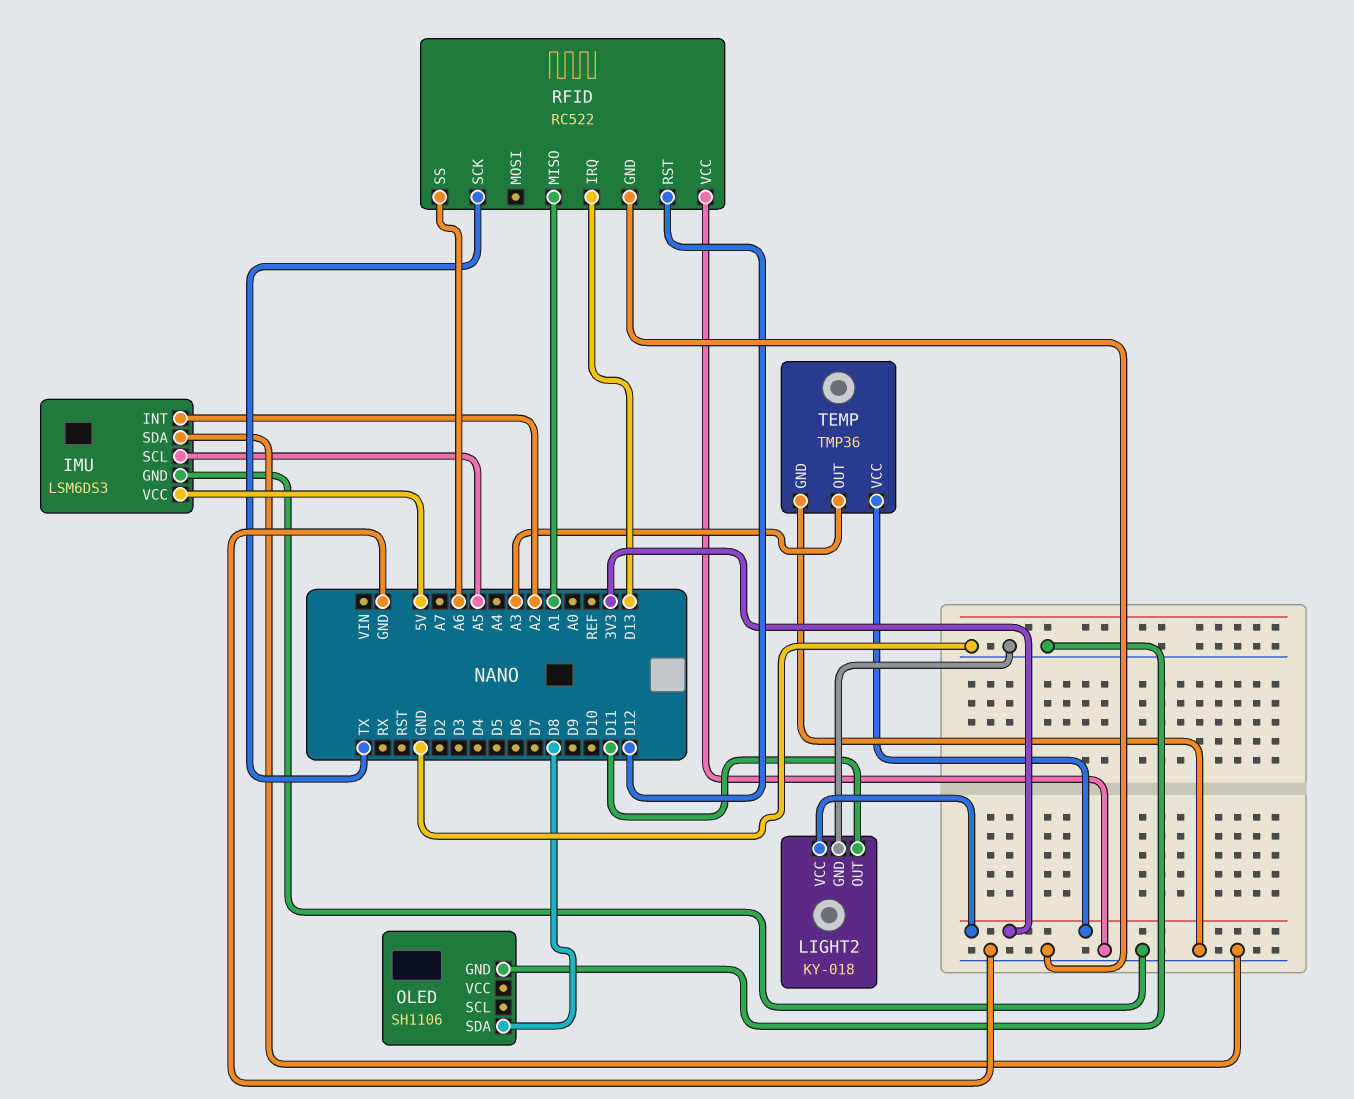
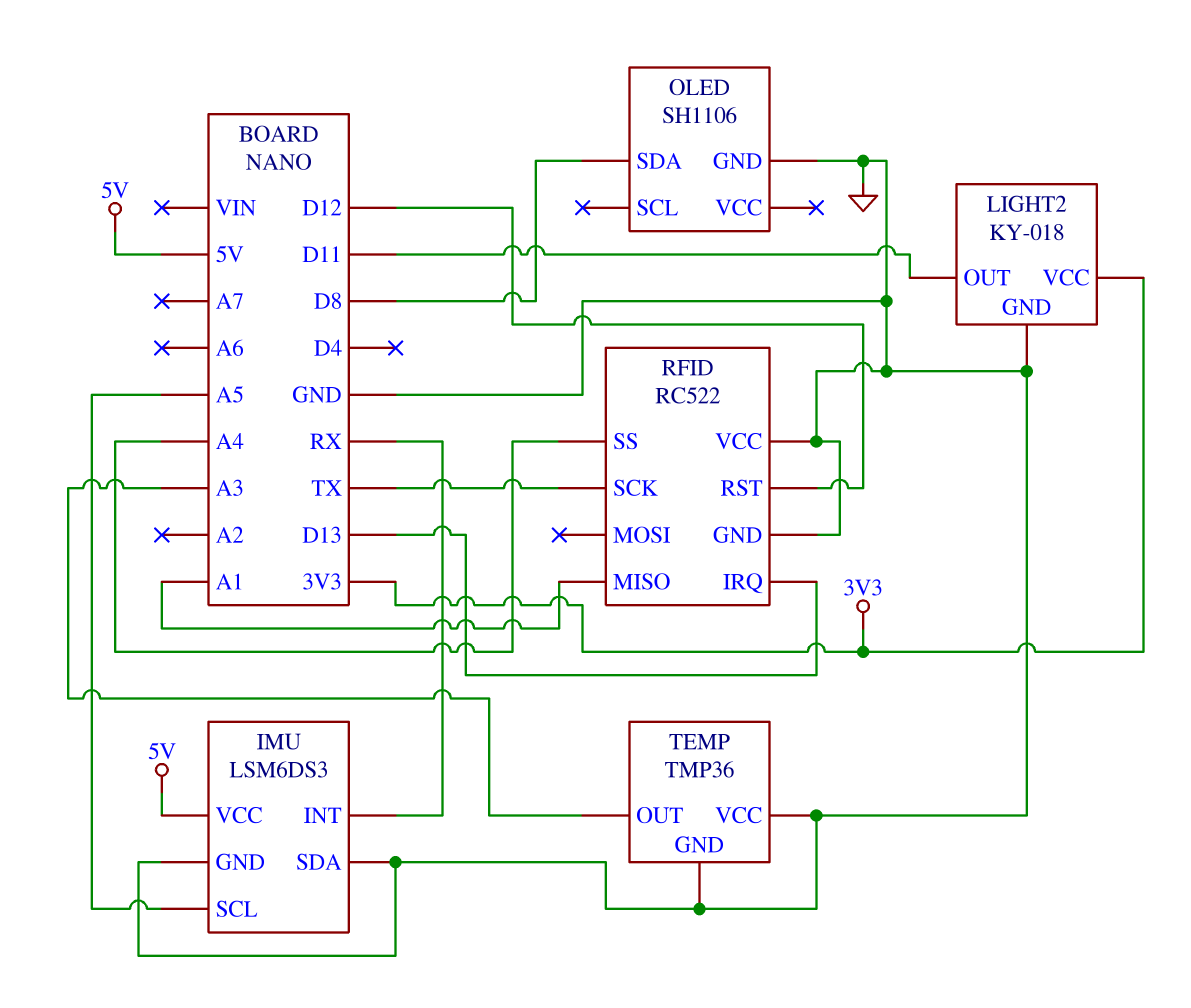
IMU pin INT: A2 -> RX
RFID pin SS: A6 -> A4
TEMP pin VCC: 3V3 -> GND

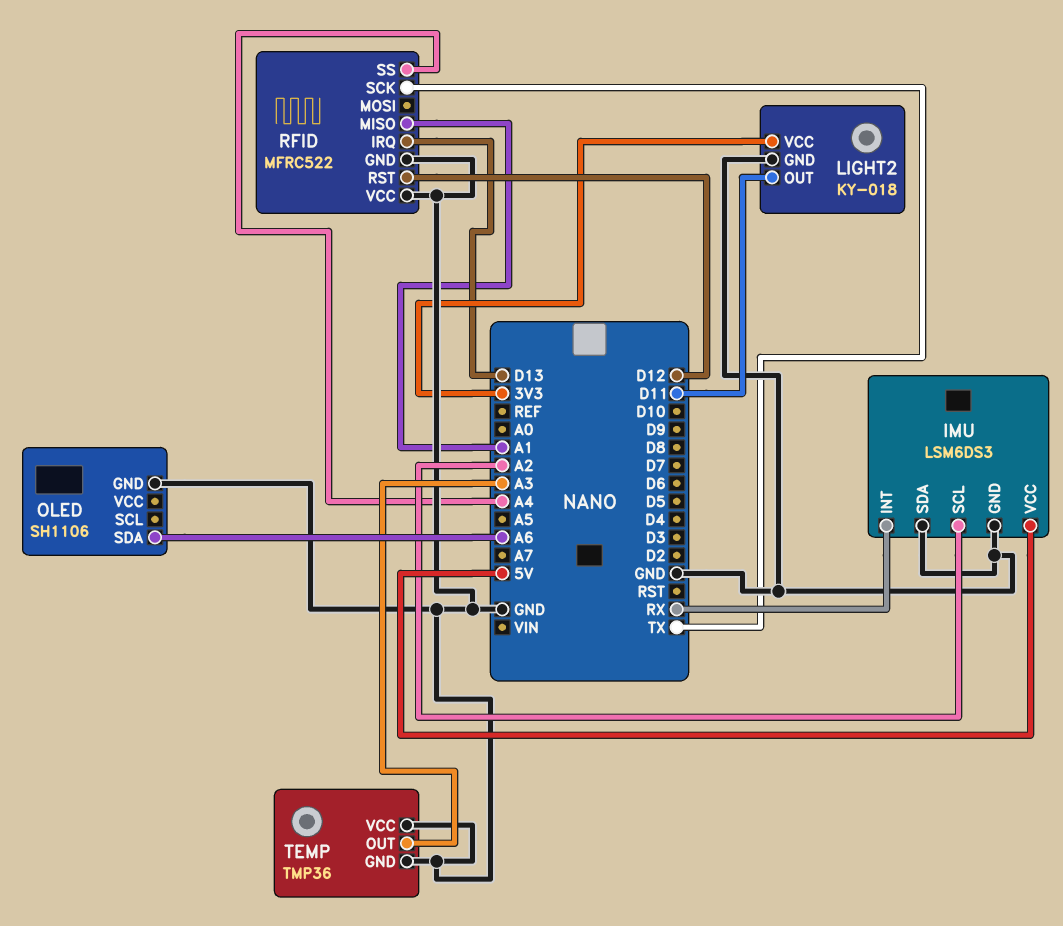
IMU pin SCL: A5 -> A2
OLED pin SDA: D8 -> A6
RFID: RC522 -> MFRC522

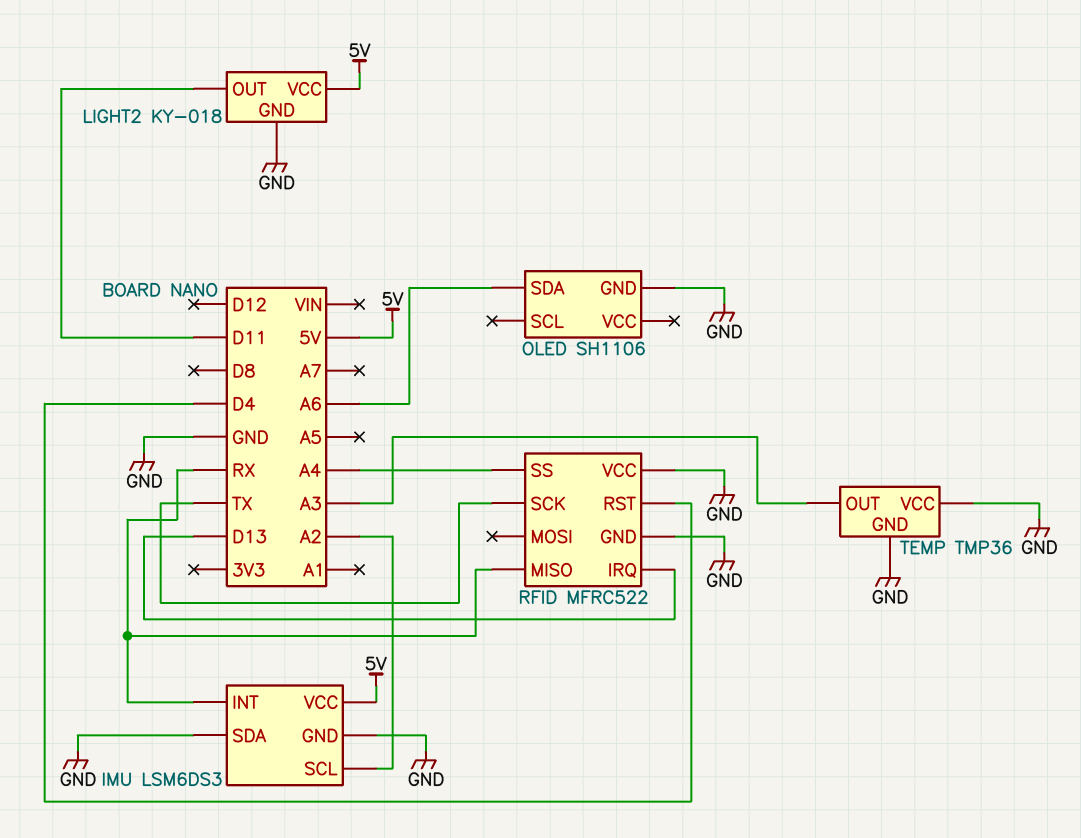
LIGHT2 pin VCC: 3V3 -> 5V
RFID pin MISO: A1 -> RX
RFID pin RST: D12 -> D4

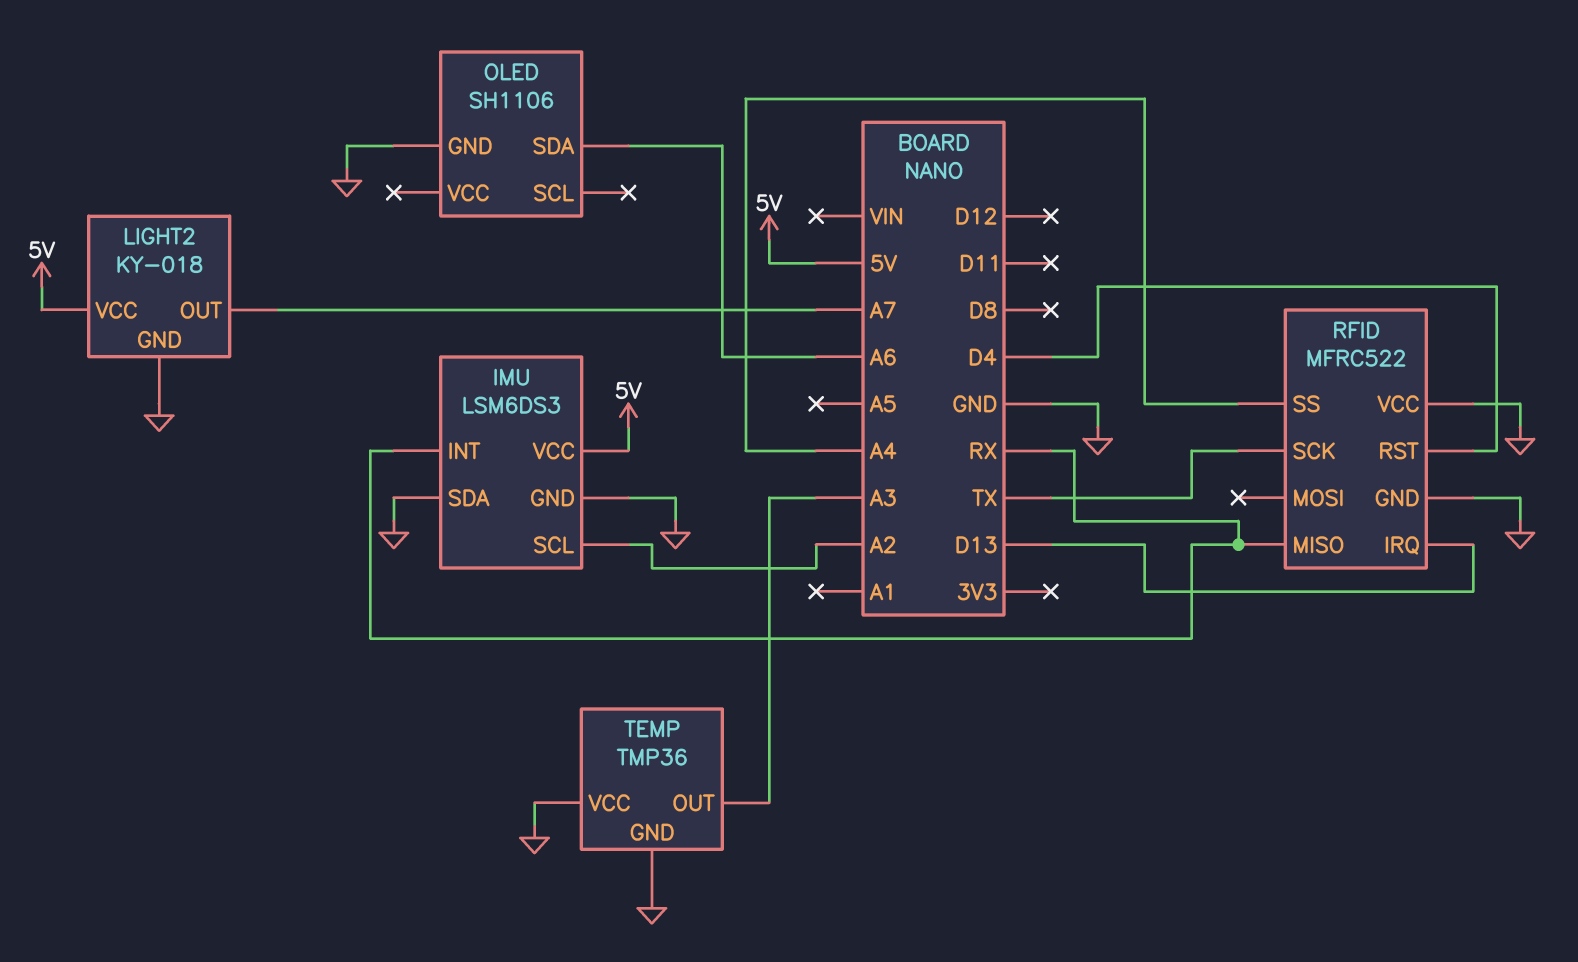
LIGHT2 pin OUT: D11 -> A7

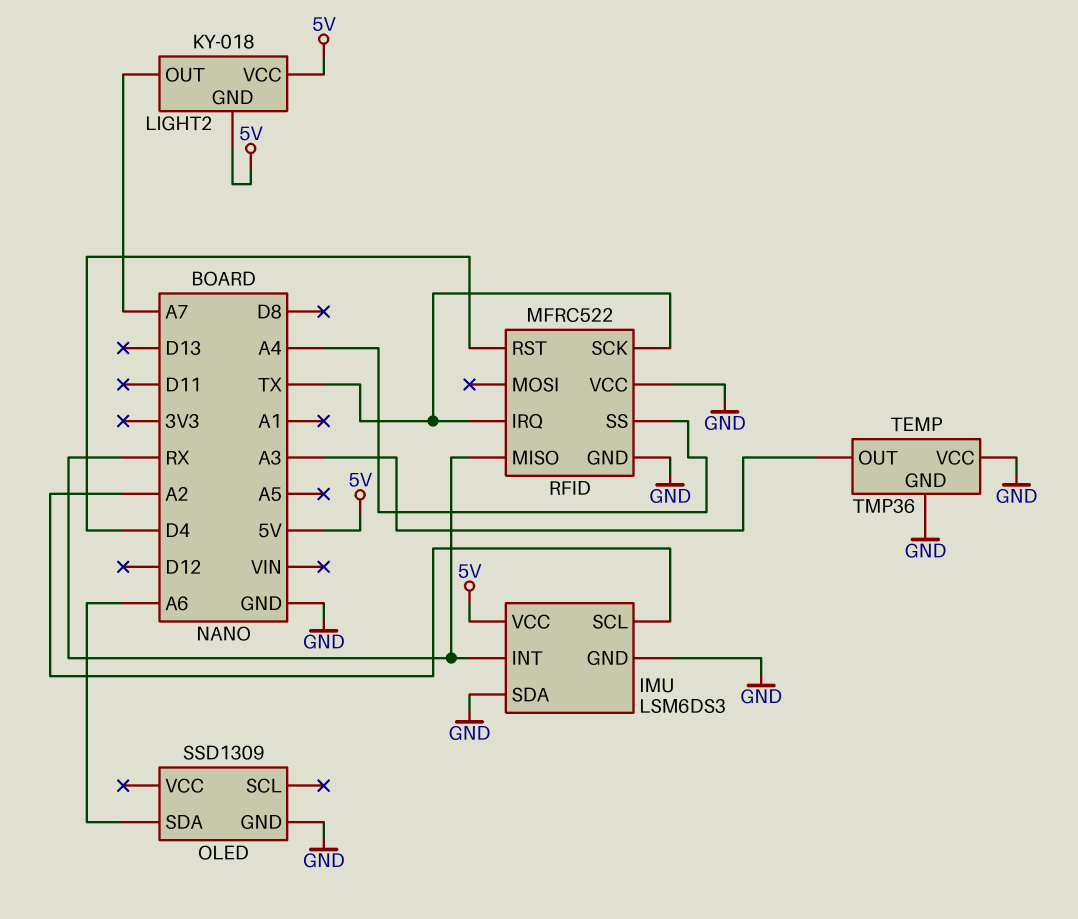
LIGHT2 pin GND: GND -> 5V
OLED: SH1106 -> SSD1309
RFID pin IRQ: D13 -> TX

